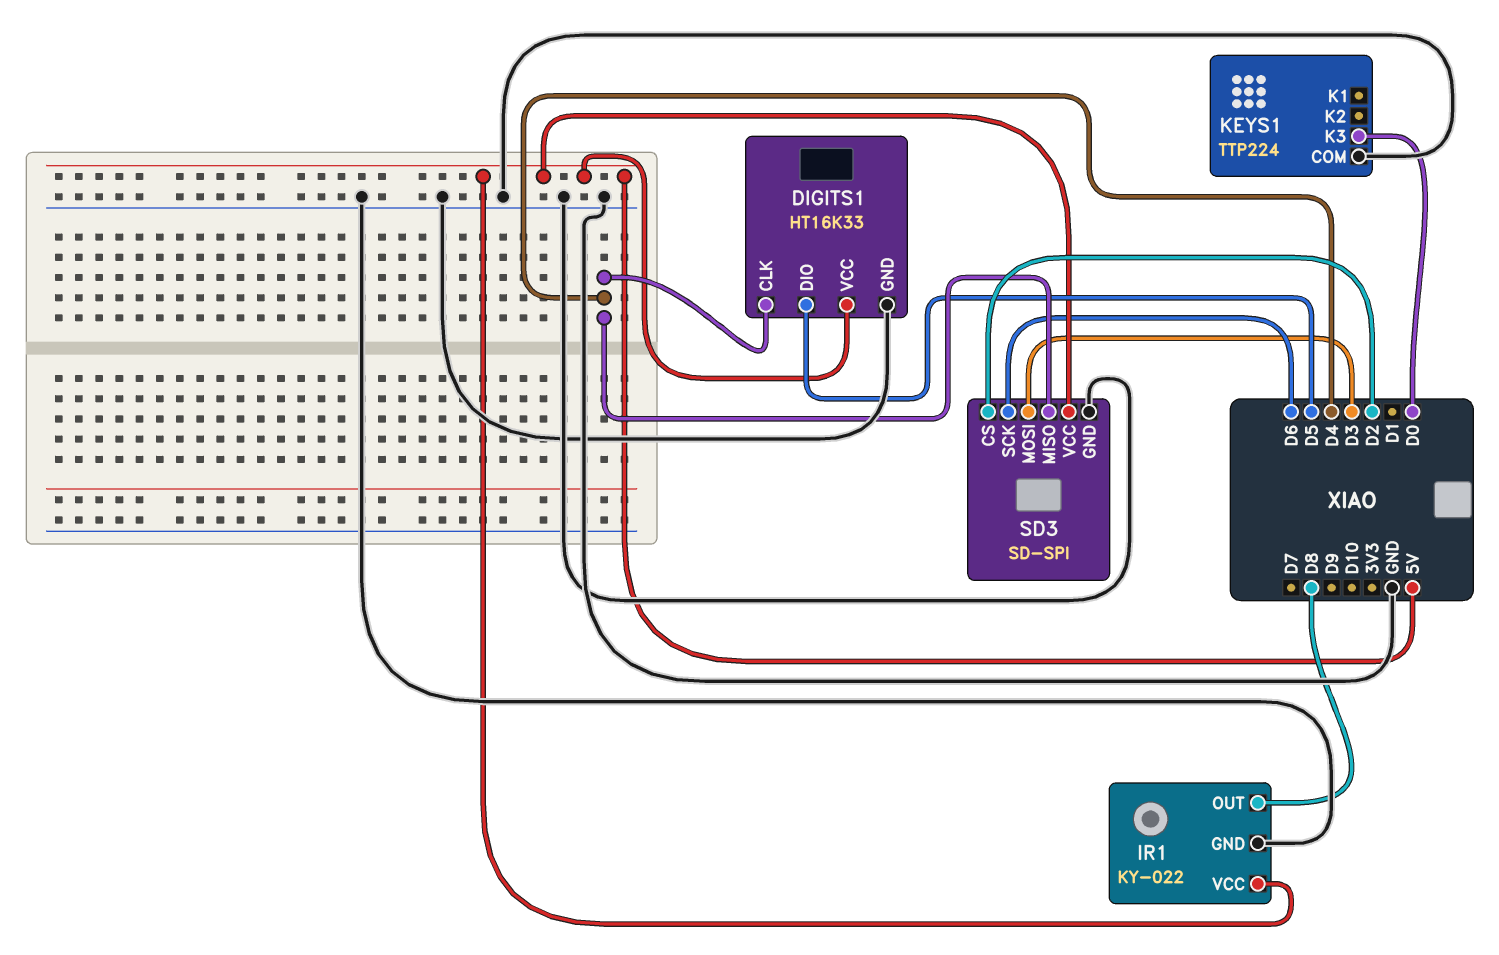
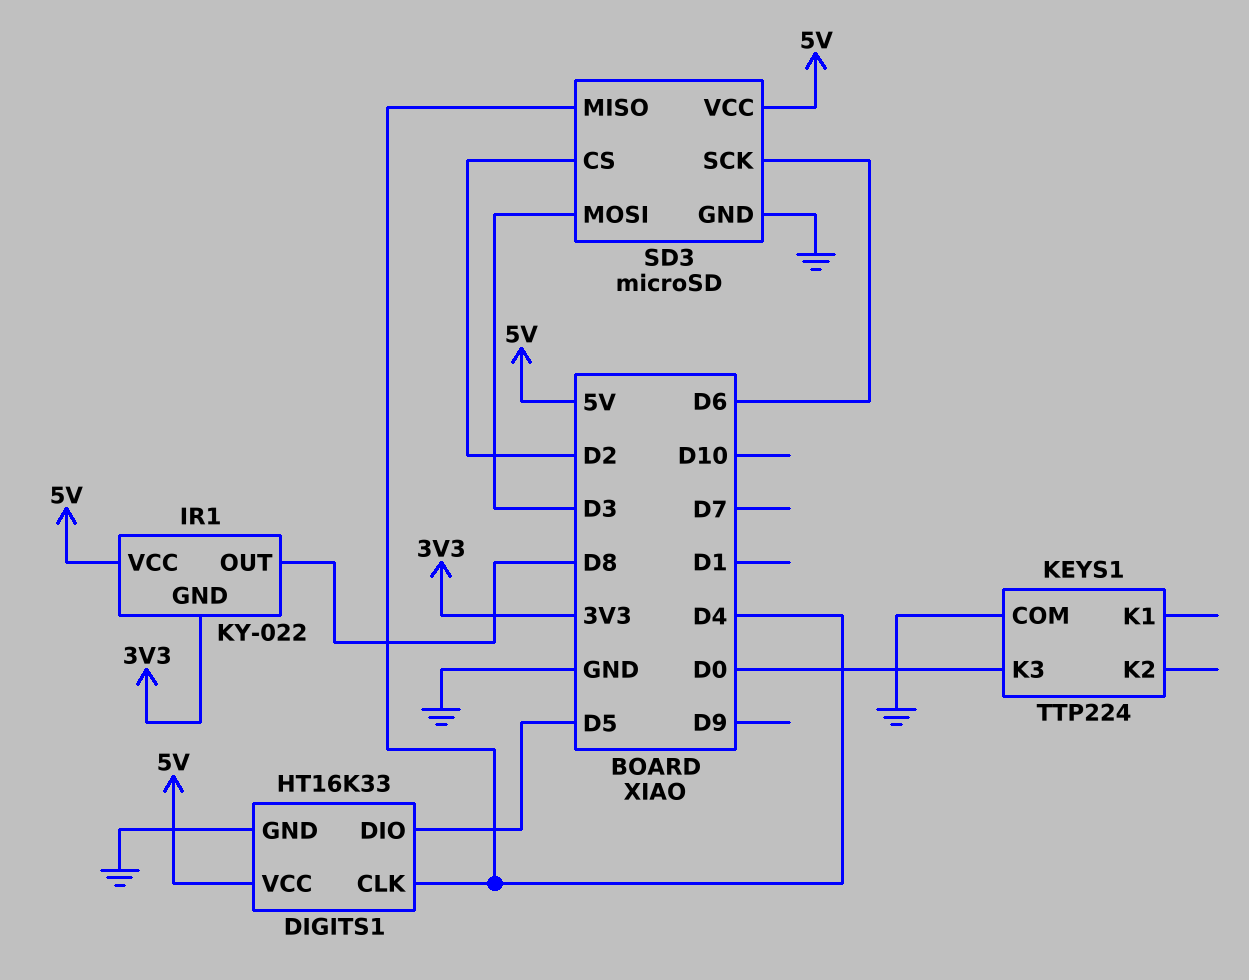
IR1 pin GND: GND -> 3V3
SD3: SD-SPI -> microSD

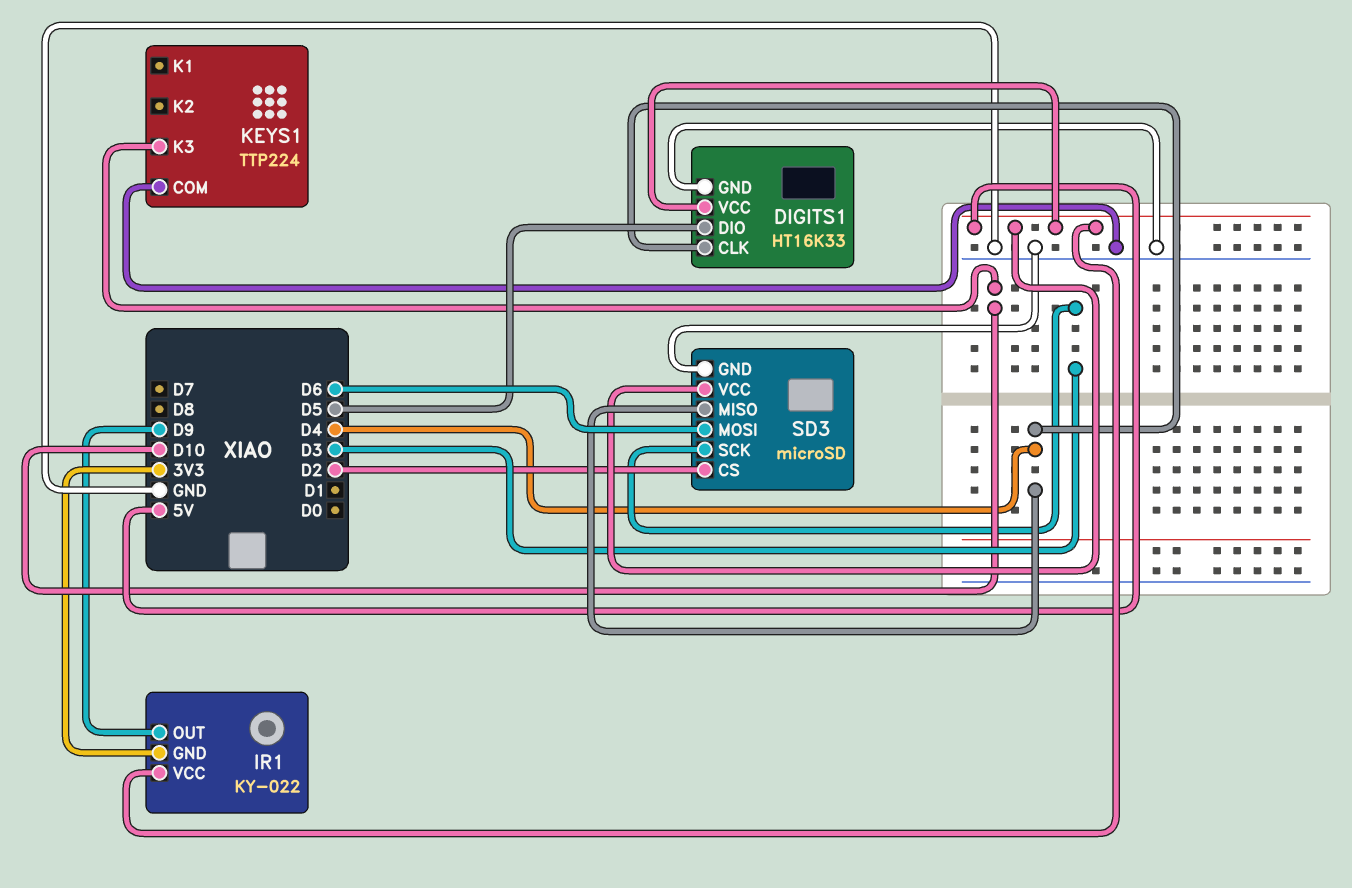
IR1 pin OUT: D8 -> D9
KEYS1 pin K3: D0 -> D10
SD3 pin MOSI: D3 -> D6
SD3 pin SCK: D6 -> D3

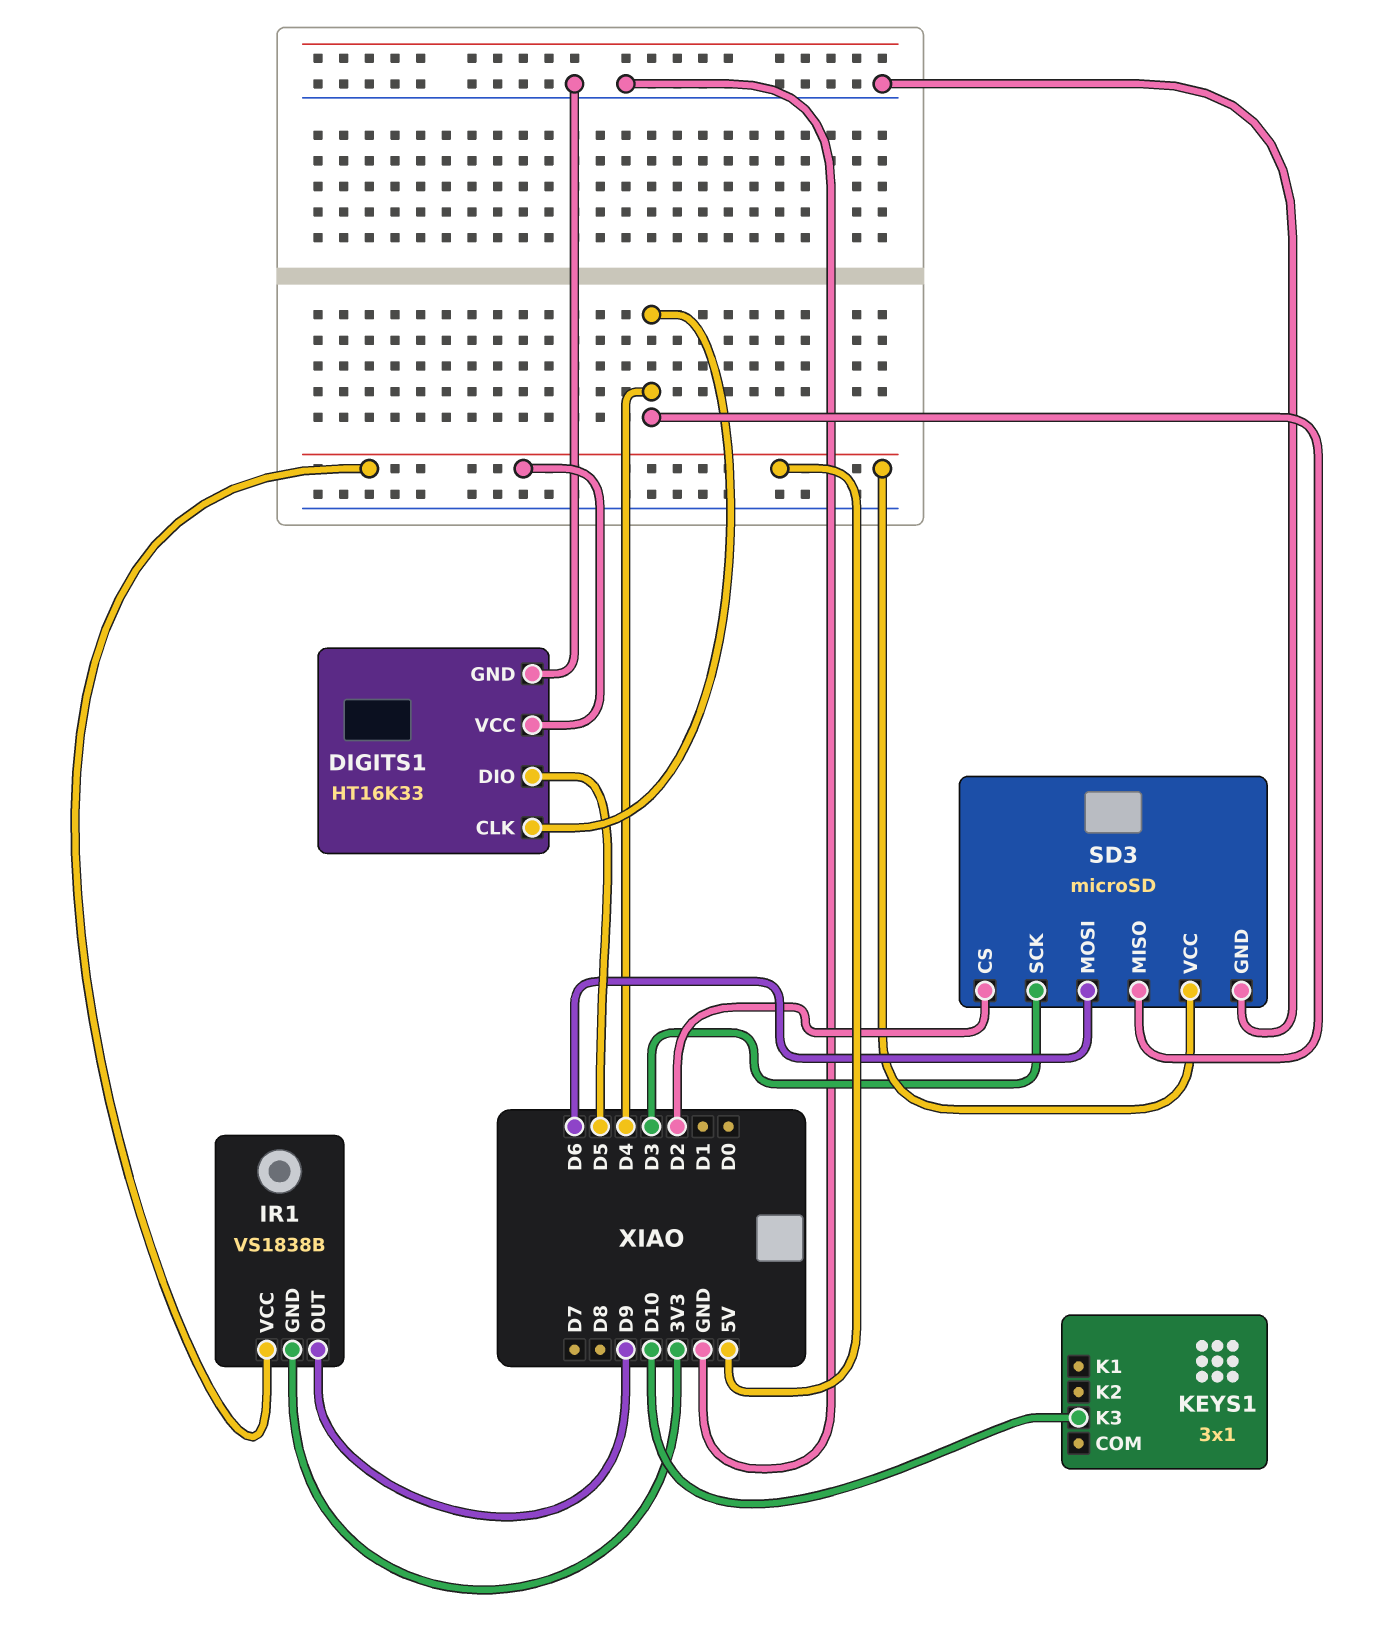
IR1: KY-022 -> VS1838B
KEYS1: TTP224 -> 3x1
KEYS1 pin COM: GND -> none

